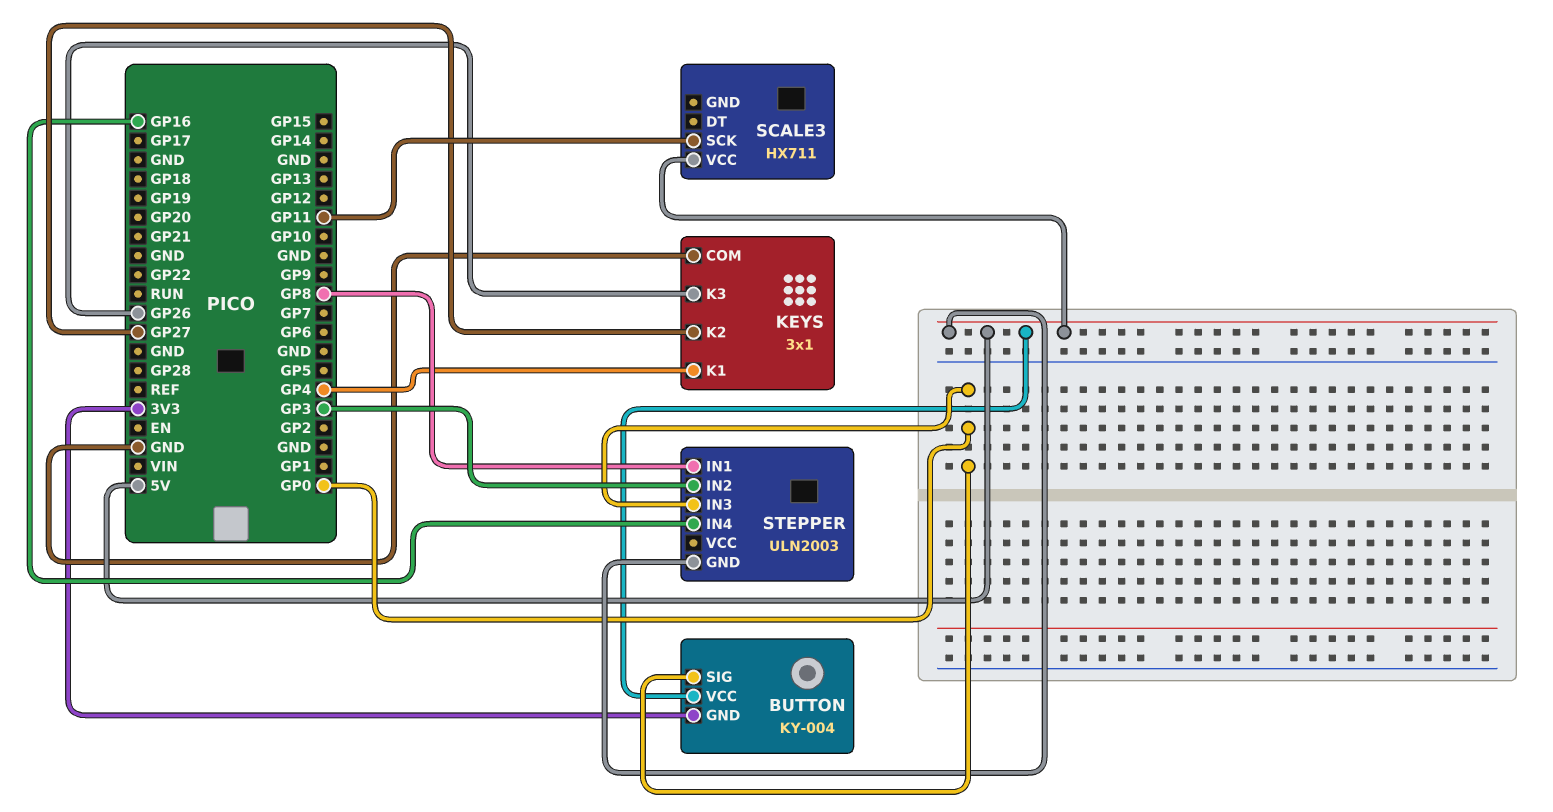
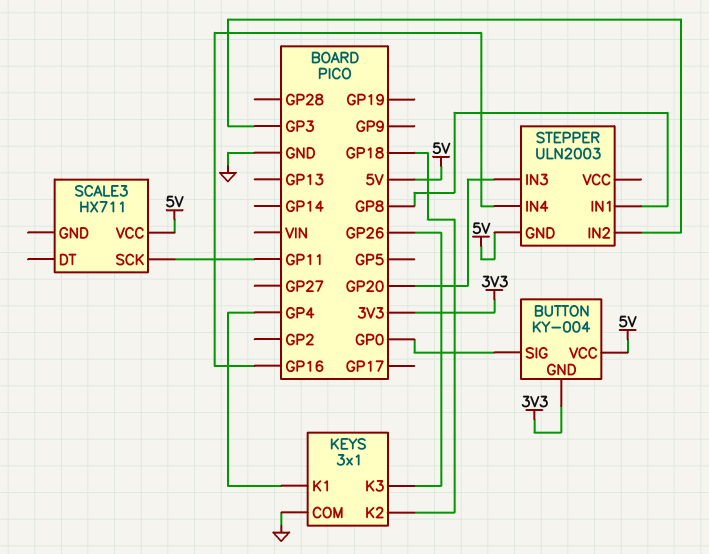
KEYS pin K2: GP27 -> GP18
STEPPER pin IN3: GP0 -> GP20

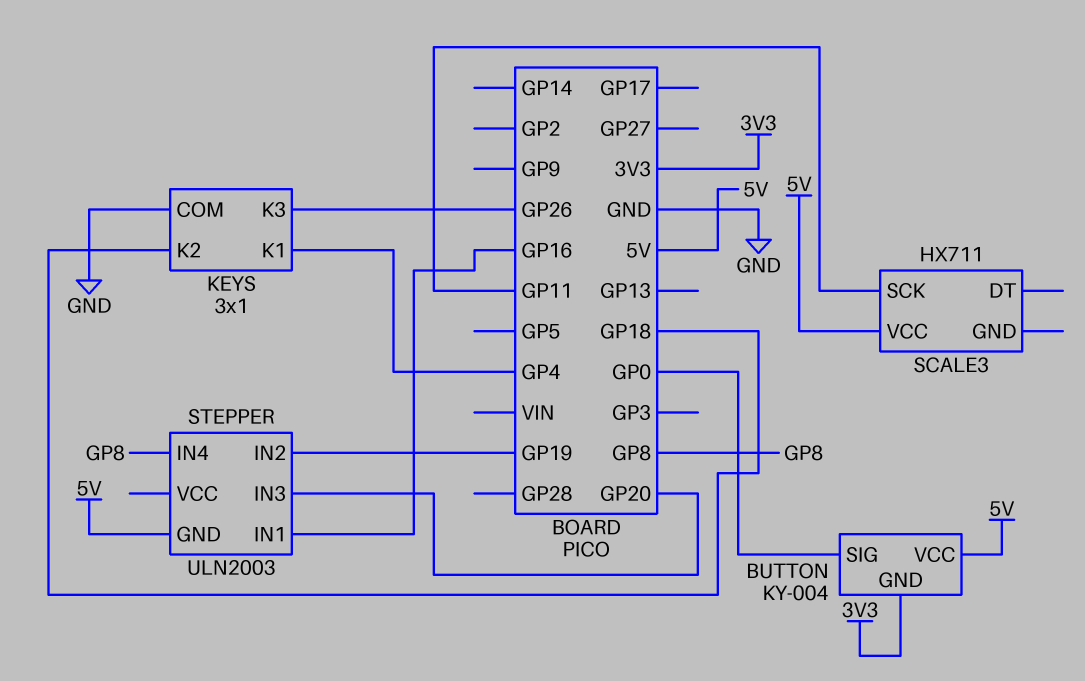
STEPPER pin IN1: GP8 -> GP16
STEPPER pin IN2: GP3 -> GP19
STEPPER pin IN4: GP16 -> GP8

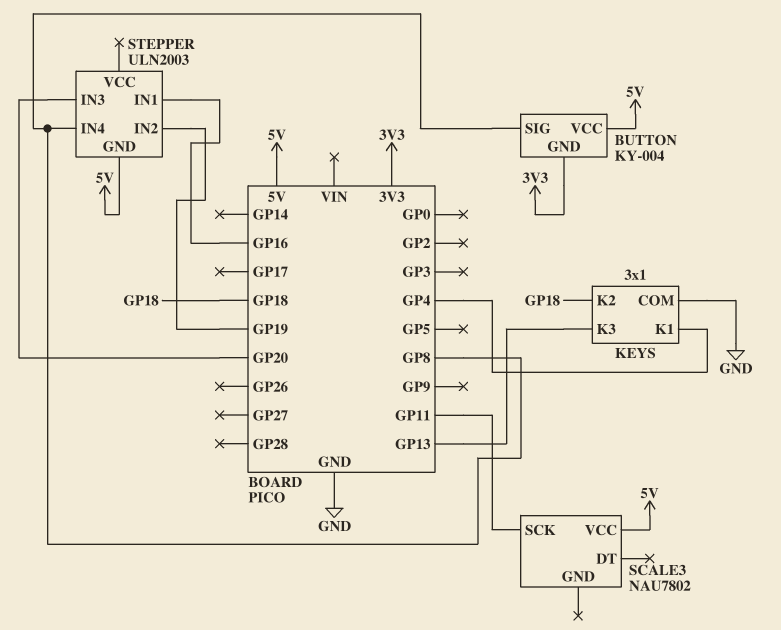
BUTTON pin SIG: GP0 -> GP8
KEYS pin K3: GP26 -> GP13
SCALE3: HX711 -> NAU7802

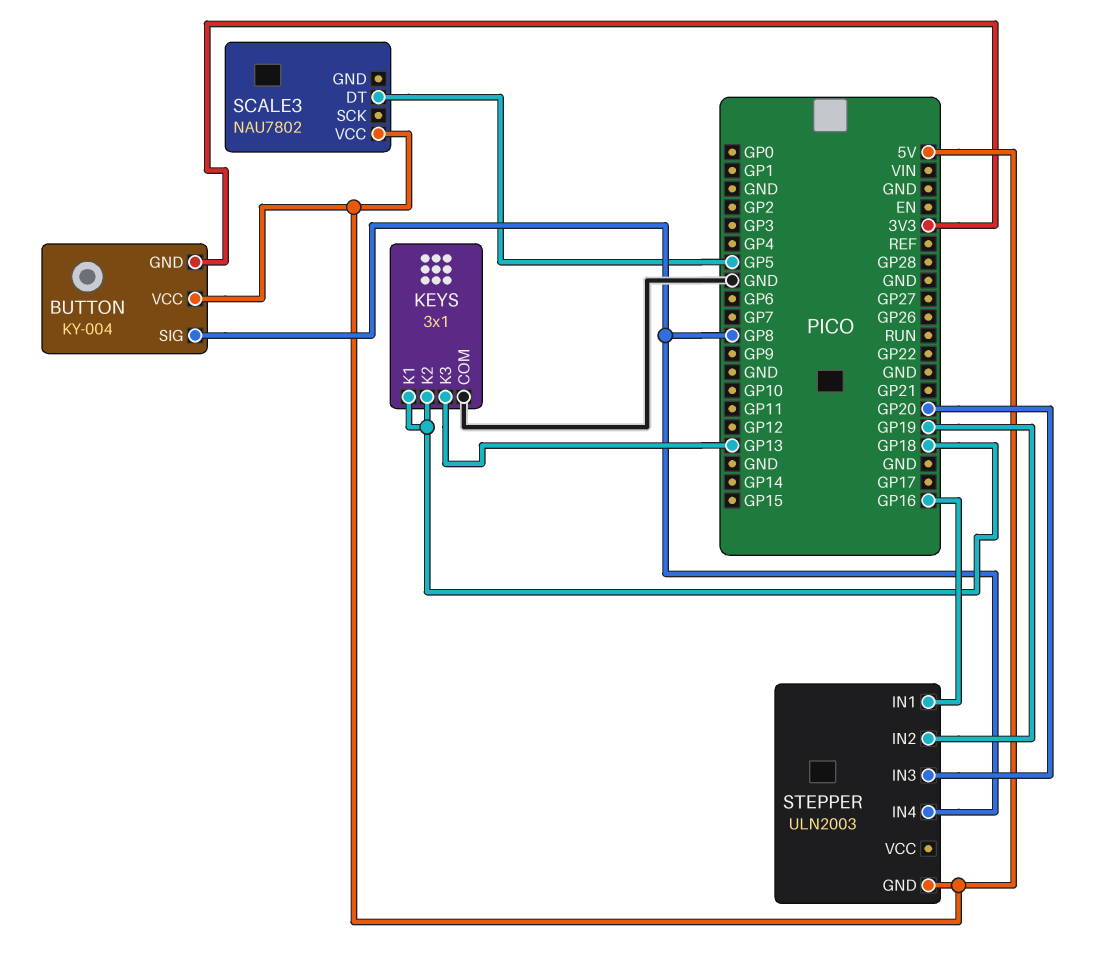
KEYS pin K1: GP4 -> GP18
SCALE3 pin DT: none -> GP5
SCALE3 pin SCK: GP11 -> none

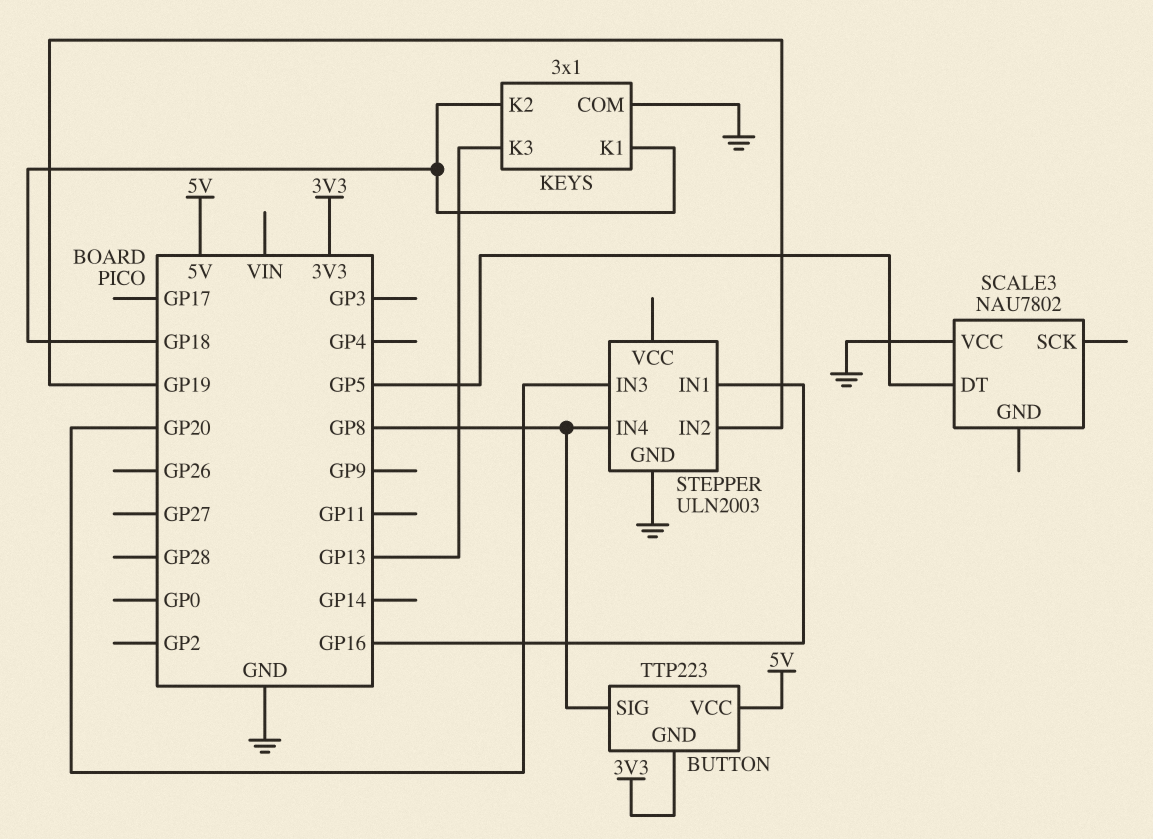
BUTTON: KY-004 -> TTP223
SCALE3 pin VCC: 5V -> GND
STEPPER pin GND: 5V -> GND

